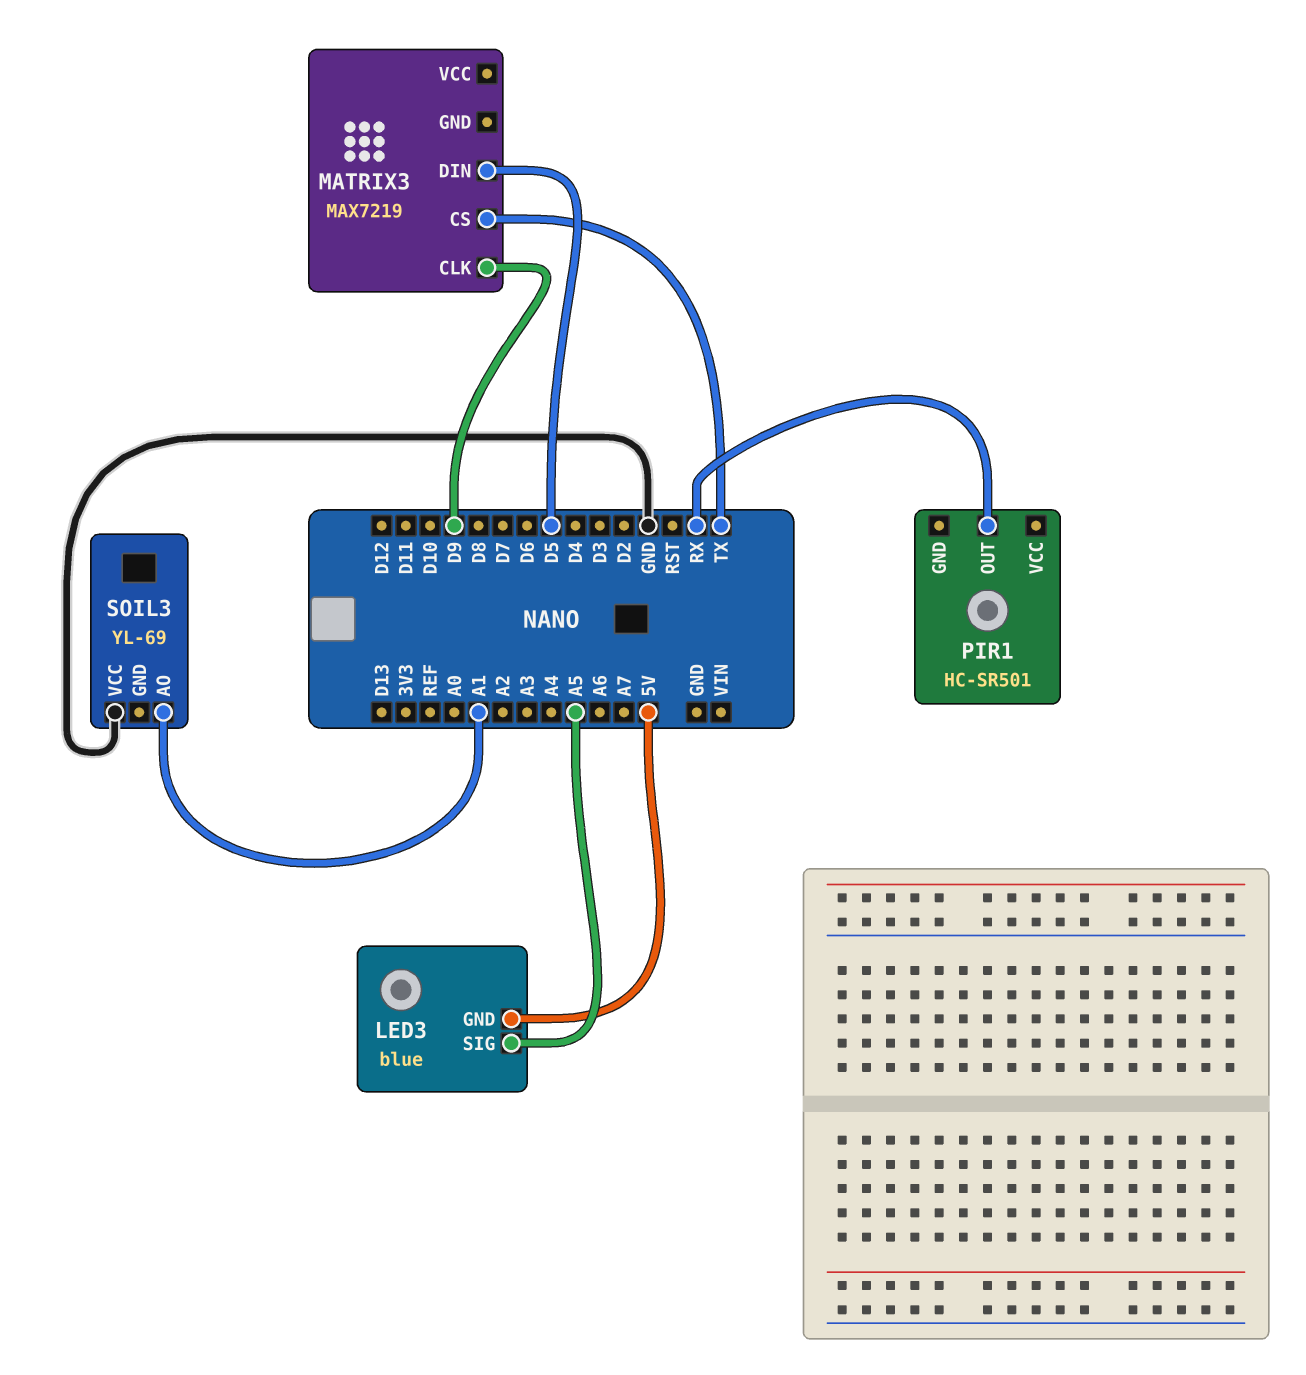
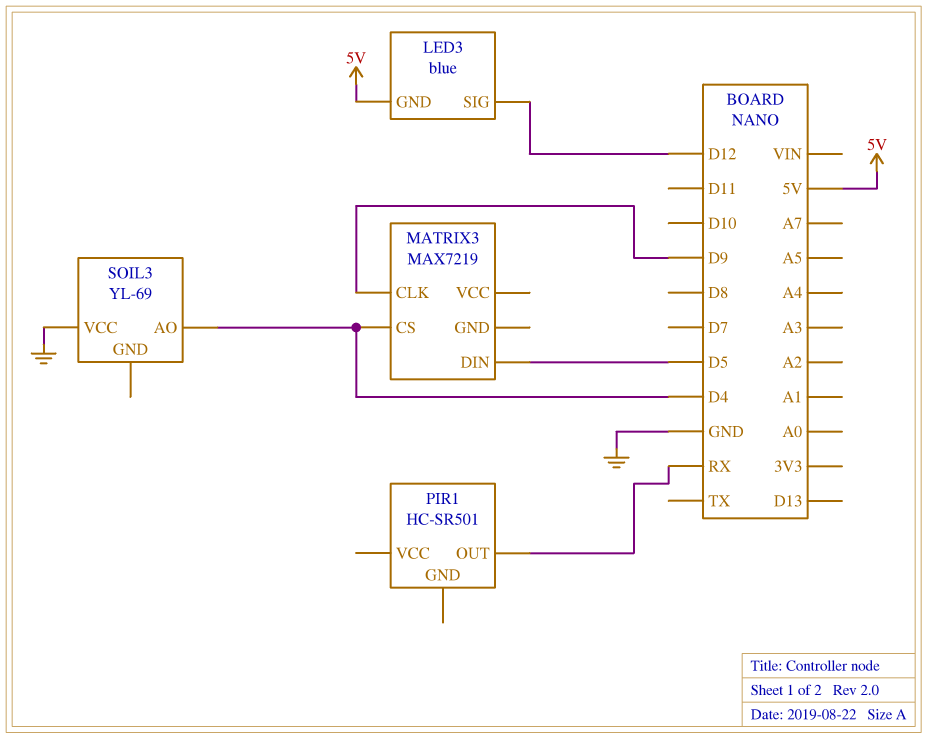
LED3 pin SIG: A5 -> D12
MATRIX3 pin CS: TX -> D4
SOIL3 pin AO: A1 -> D4

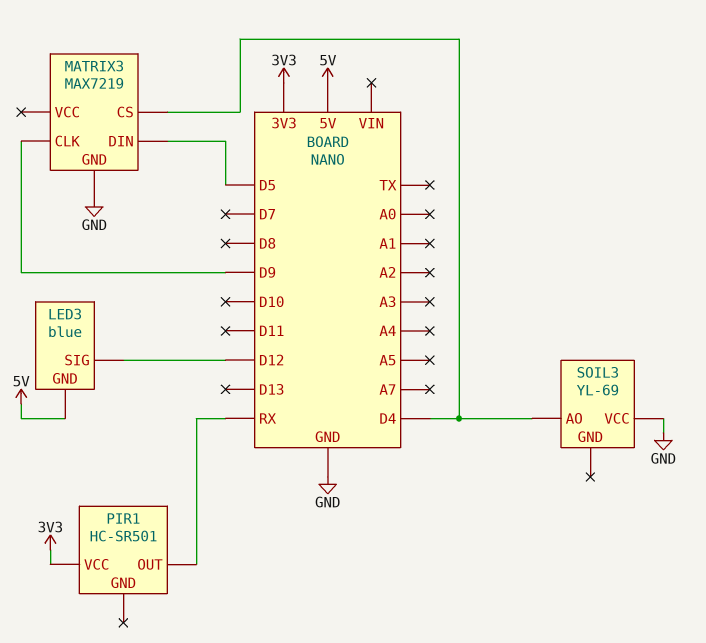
MATRIX3 pin GND: none -> GND
PIR1 pin VCC: none -> 3V3

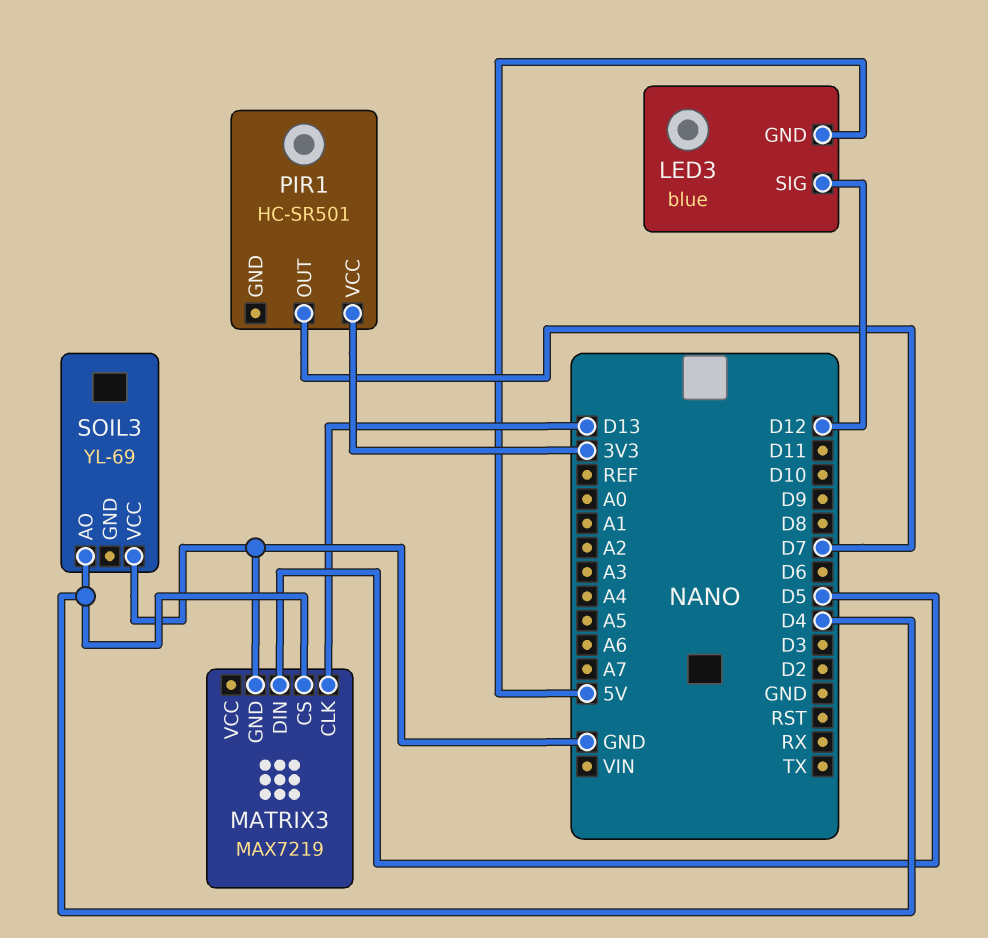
MATRIX3 pin CLK: D9 -> D13
PIR1 pin OUT: RX -> D7

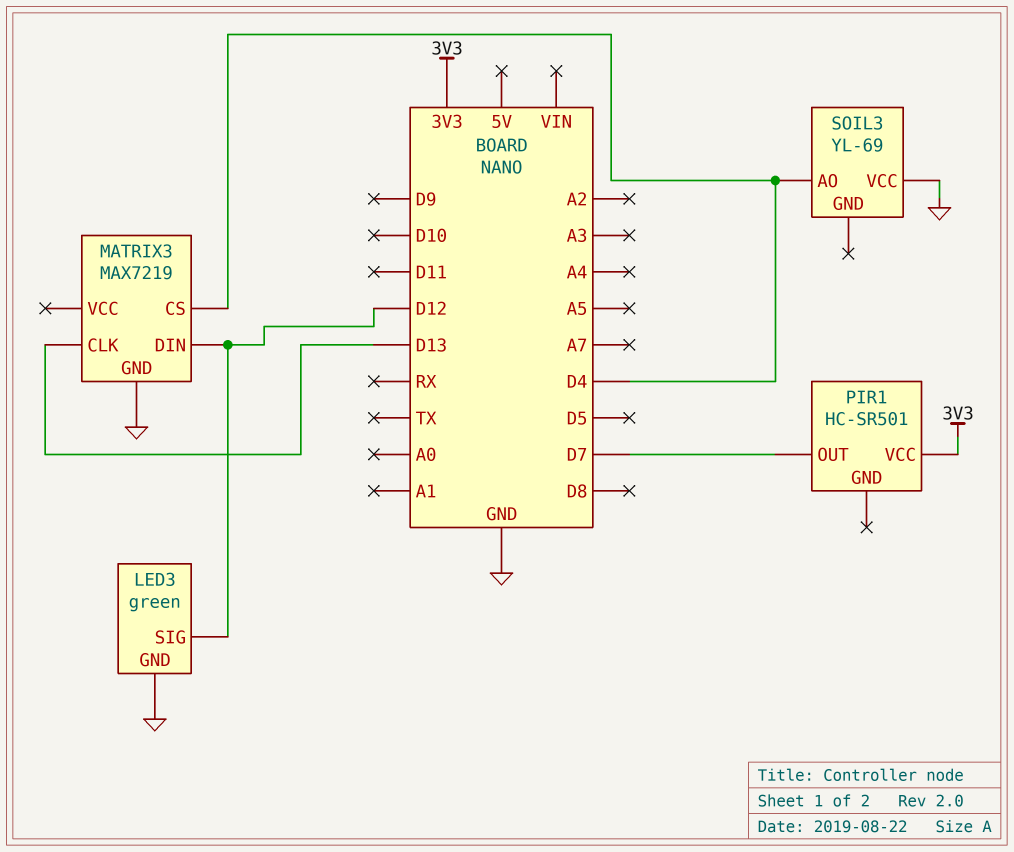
LED3: blue -> green
LED3 pin GND: 5V -> GND
MATRIX3 pin DIN: D5 -> D12

